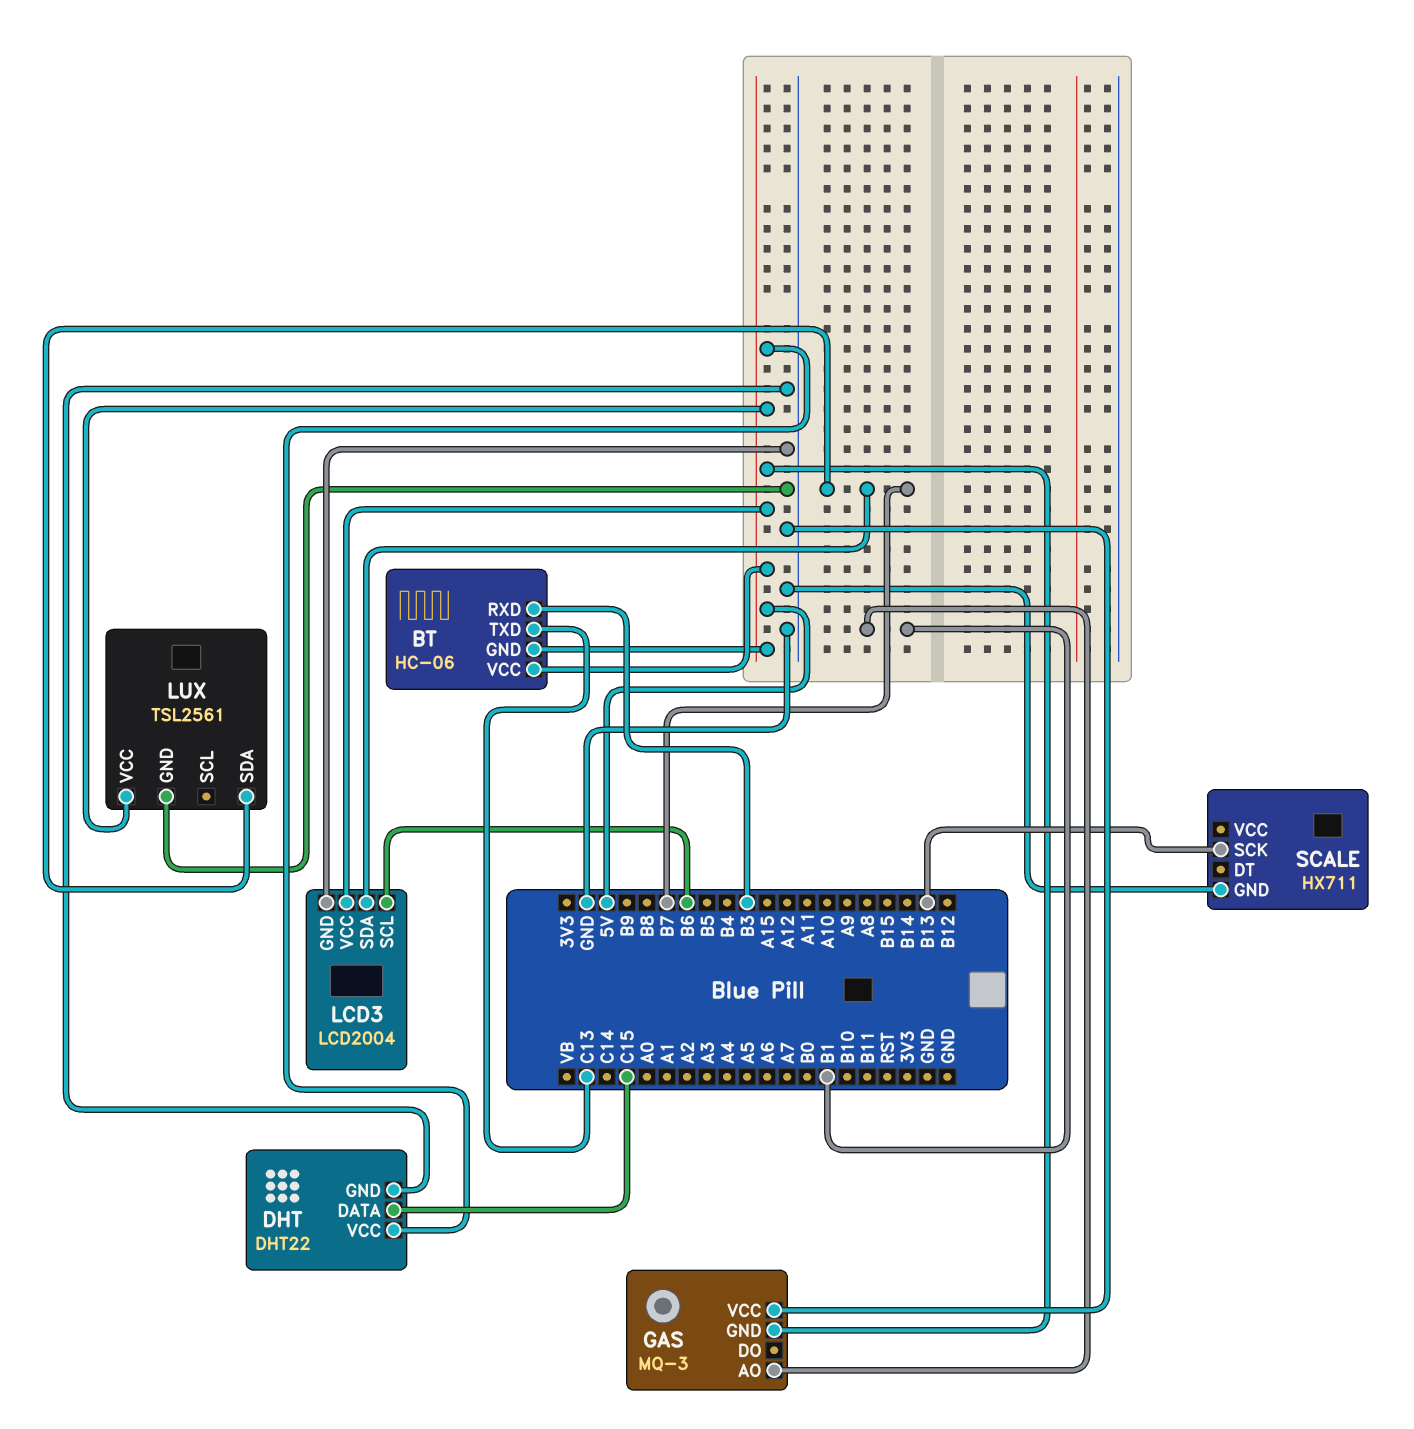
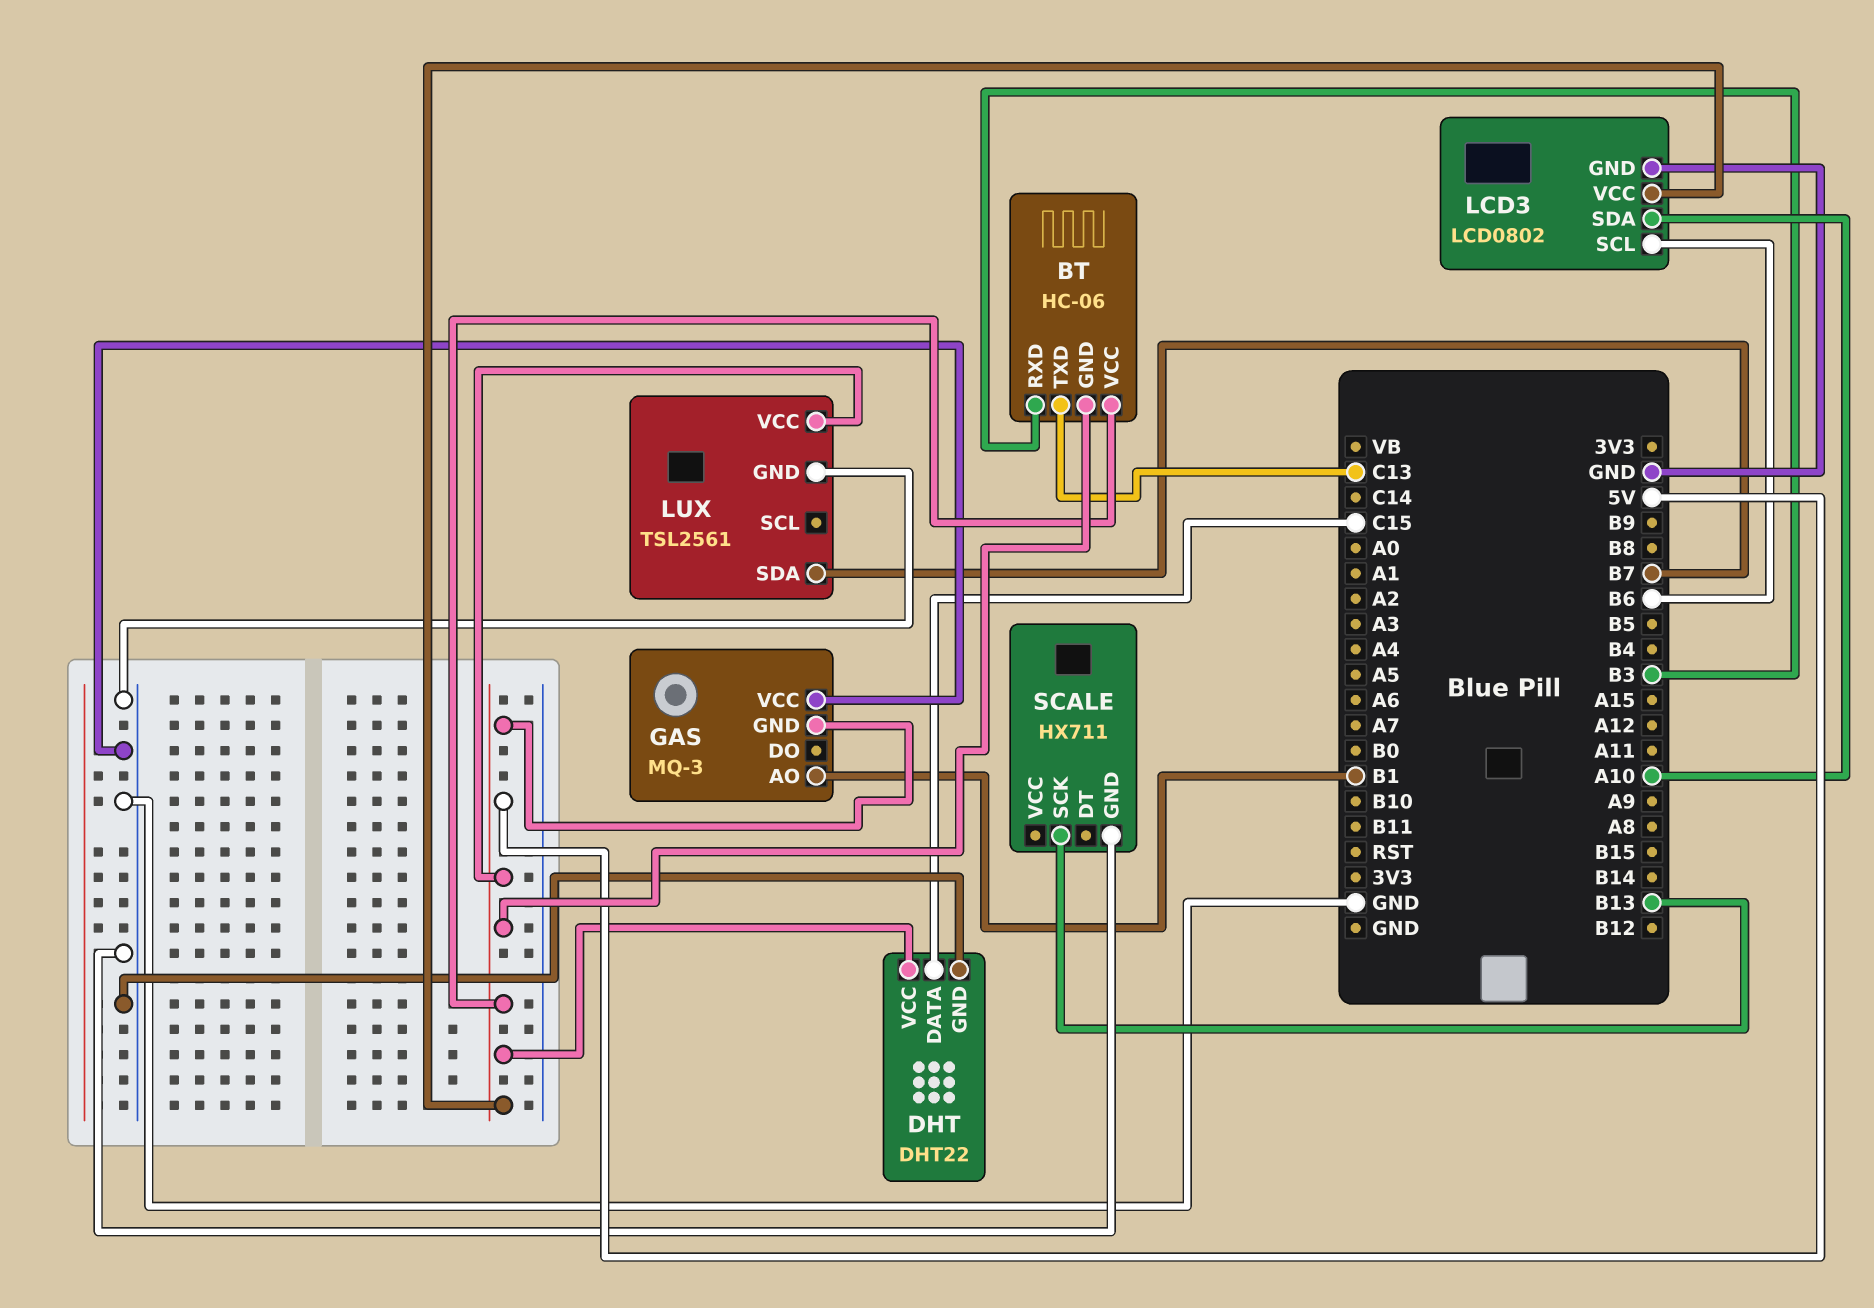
LCD3: LCD2004 -> LCD0802
LCD3 pin SDA: B7 -> A10

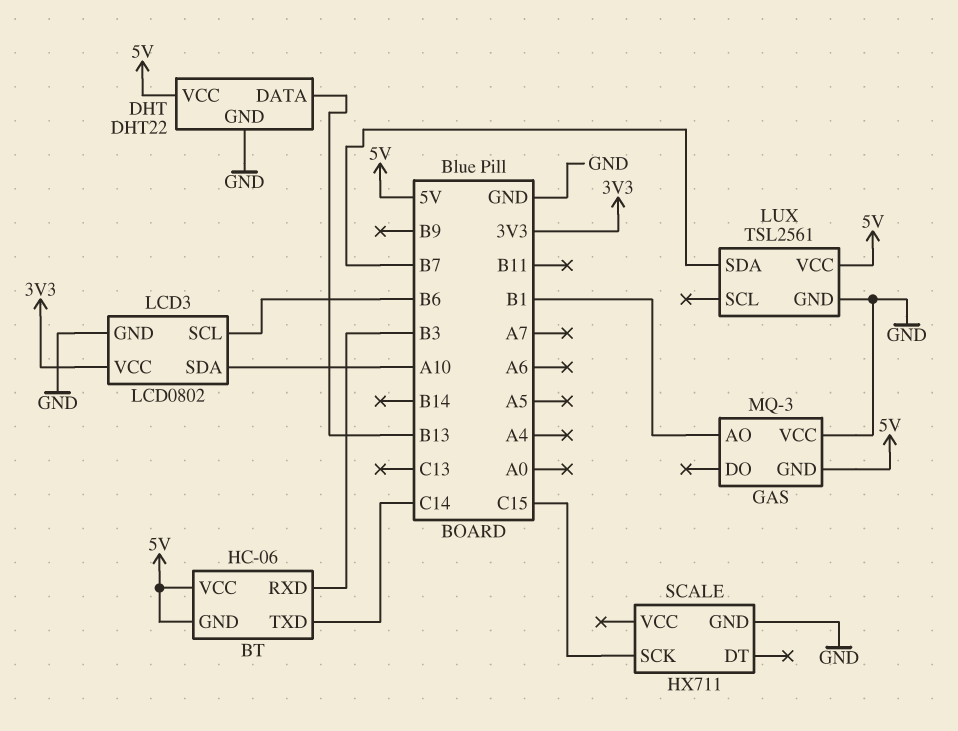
BT pin TXD: C13 -> C14
DHT pin DATA: C15 -> B13
LCD3 pin VCC: 5V -> 3V3
SCALE pin SCK: B13 -> C15

